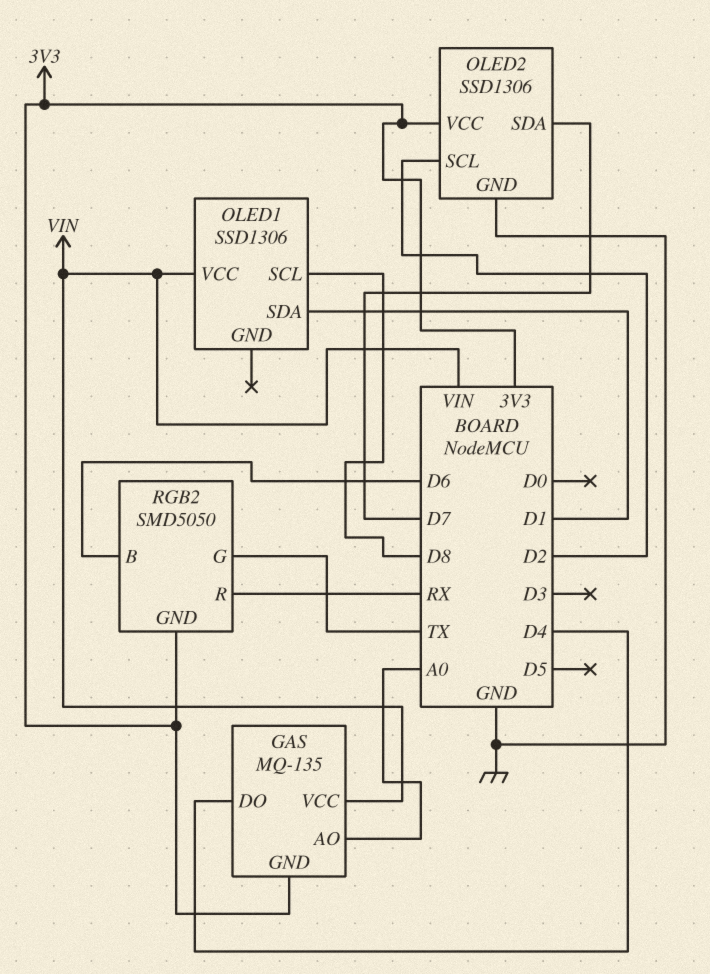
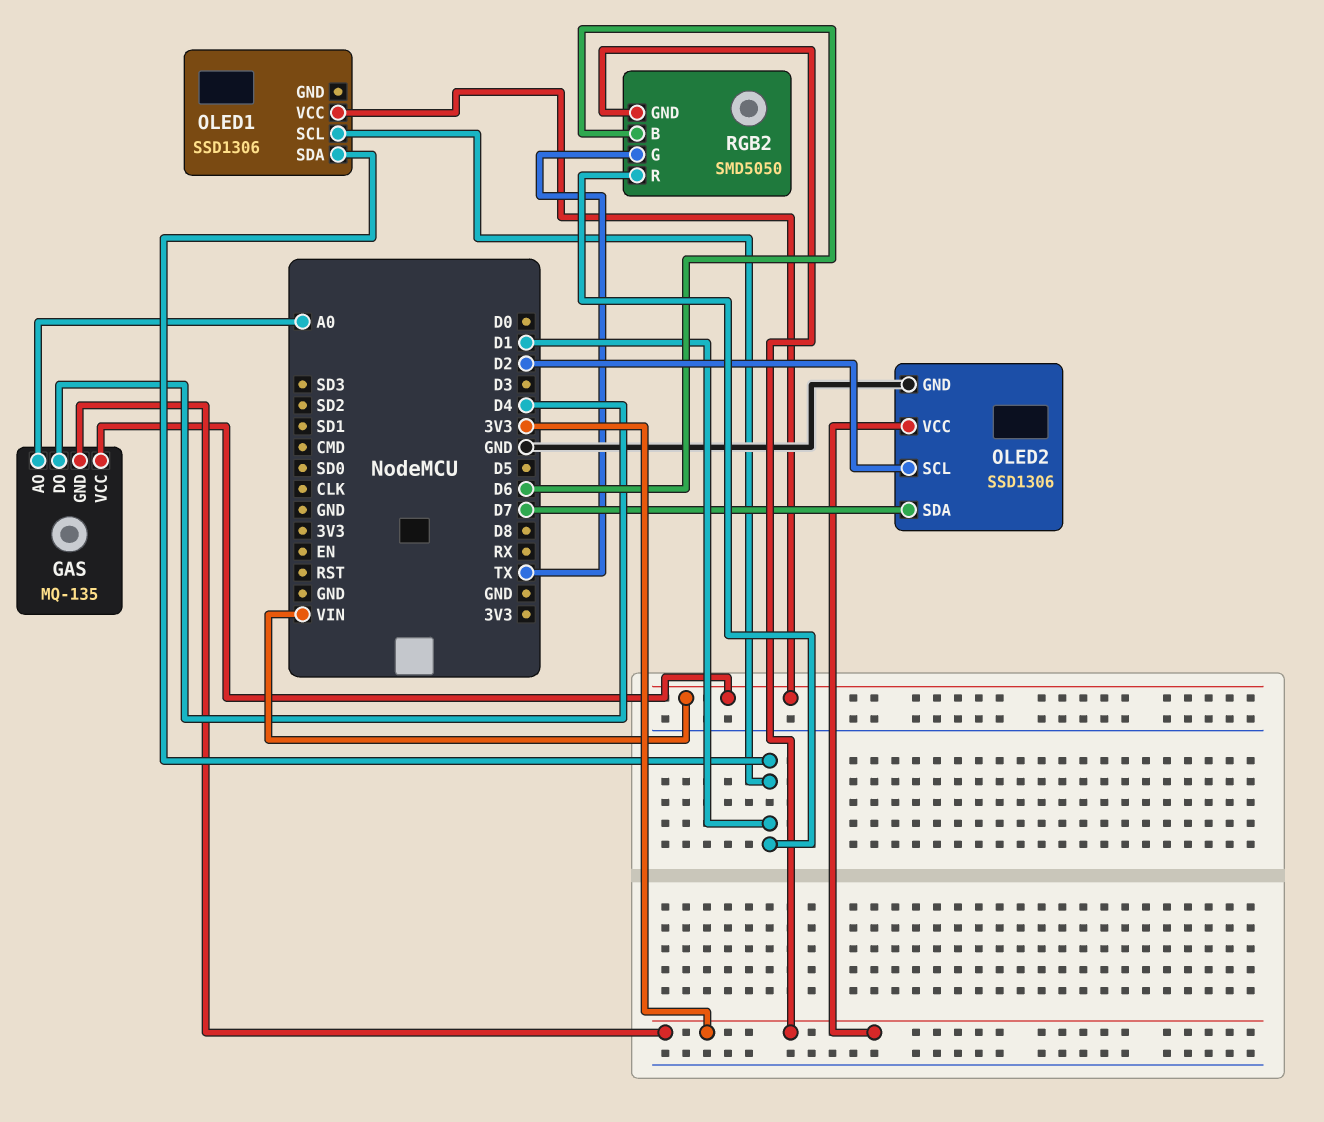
OLED1 pin SCL: D8 -> D1
RGB2 pin R: RX -> D1

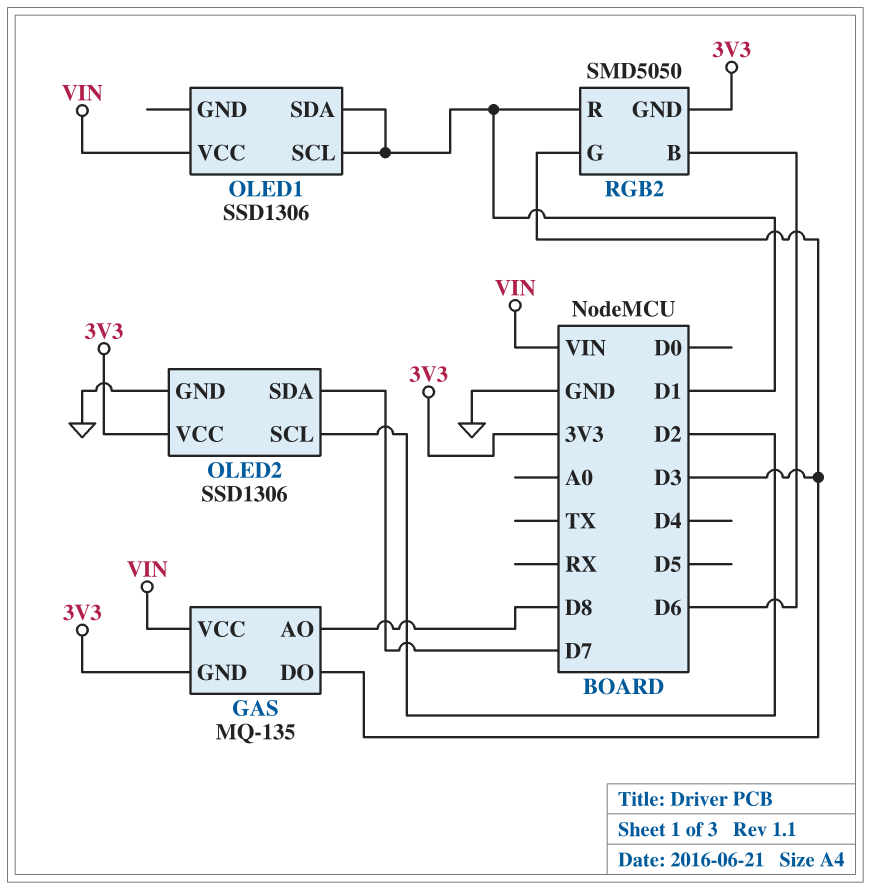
GAS pin AO: A0 -> D8
GAS pin DO: D4 -> D3
RGB2 pin G: TX -> D3

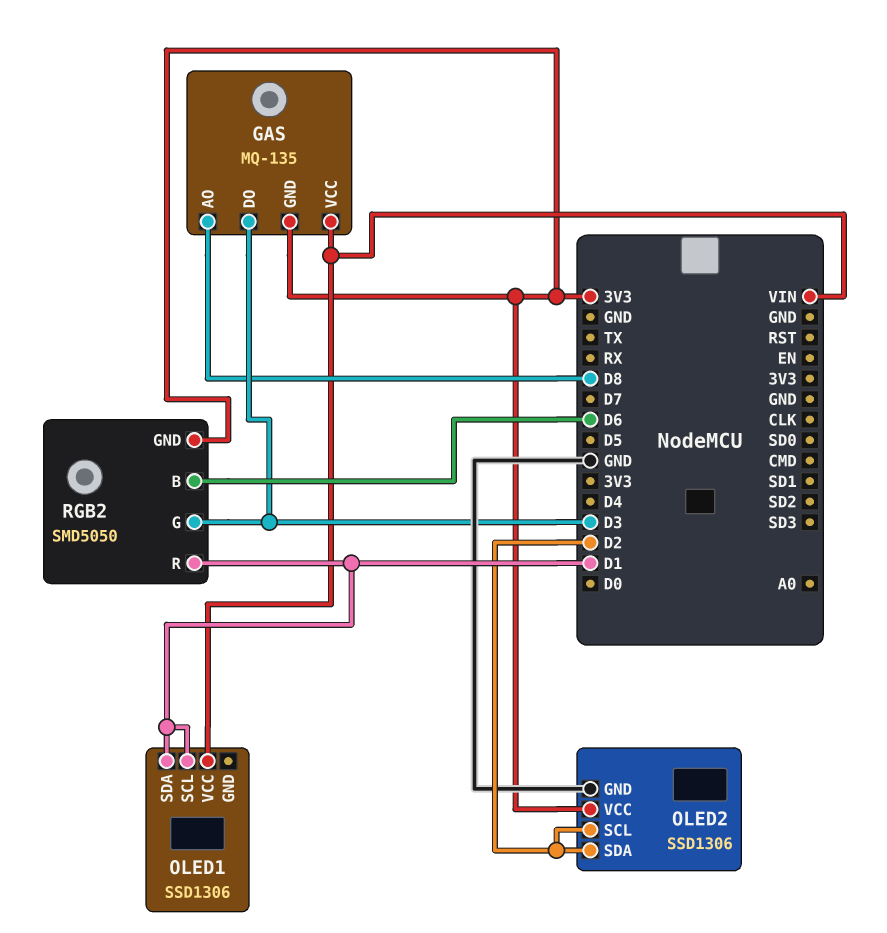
OLED2 pin SDA: D7 -> D2

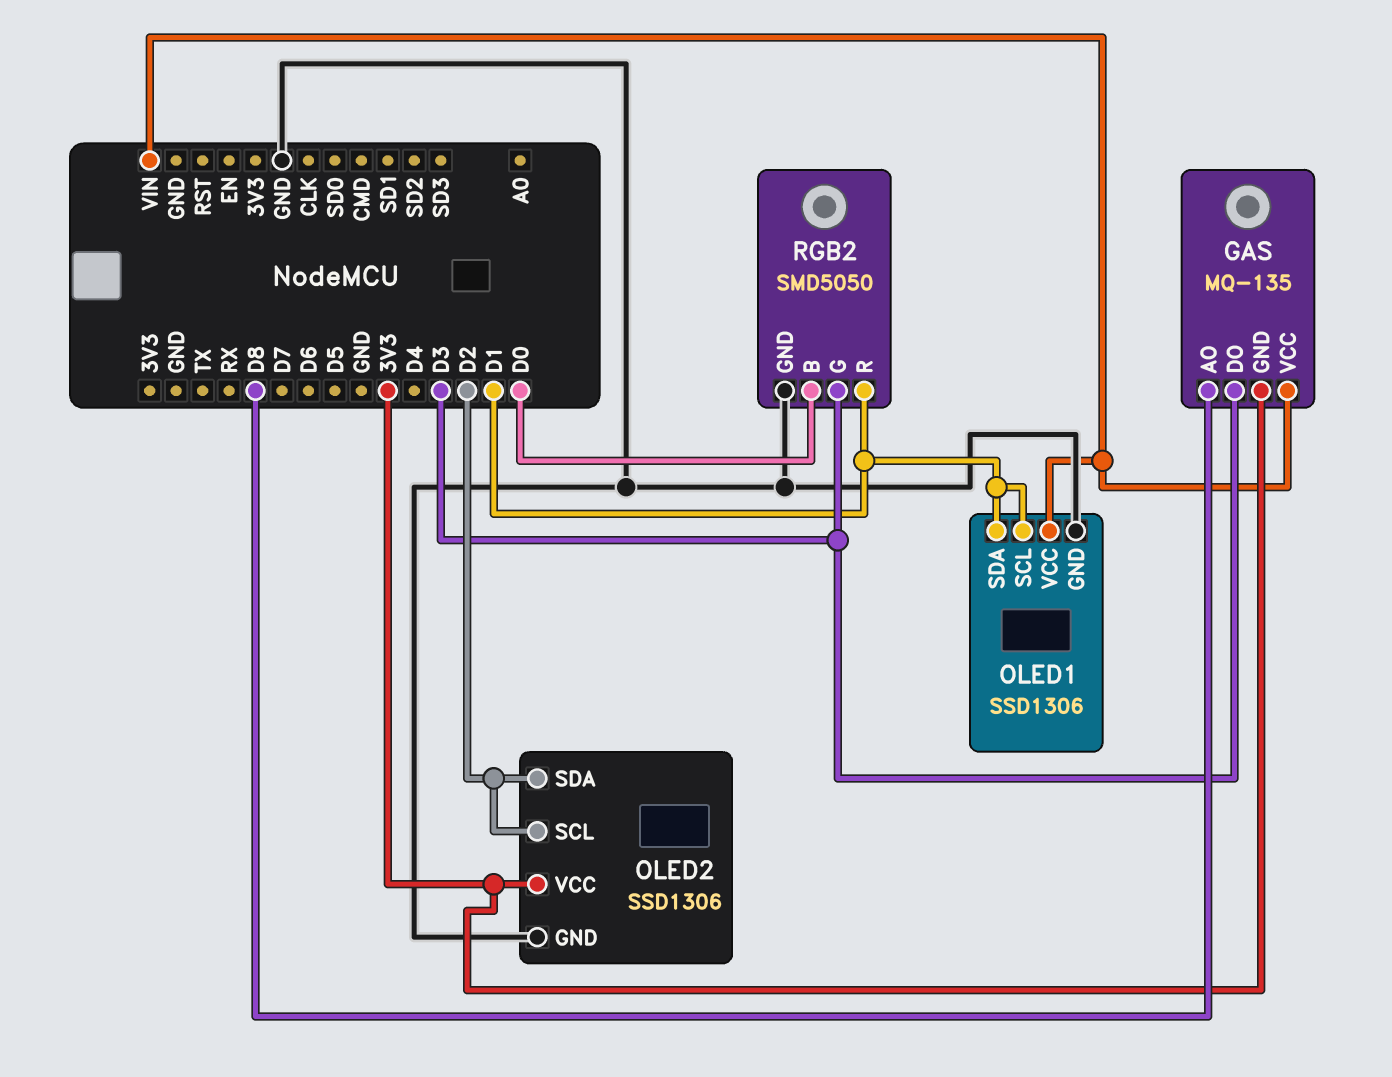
OLED1 pin GND: none -> GND
RGB2 pin B: D6 -> D0
RGB2 pin GND: 3V3 -> GND

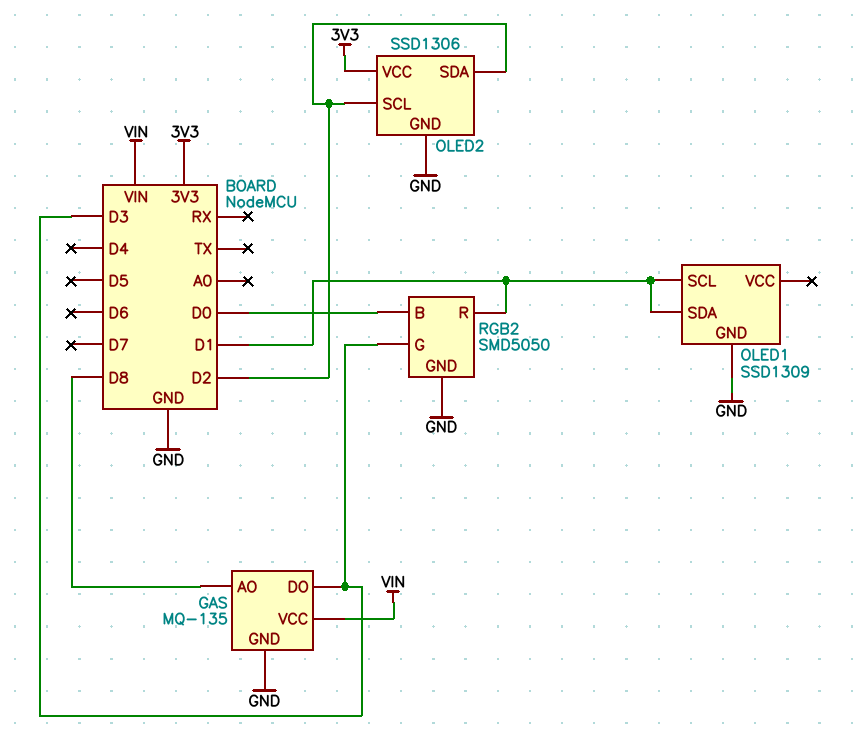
GAS pin GND: 3V3 -> GND
OLED1: SSD1306 -> SSD1309
OLED1 pin VCC: VIN -> none

